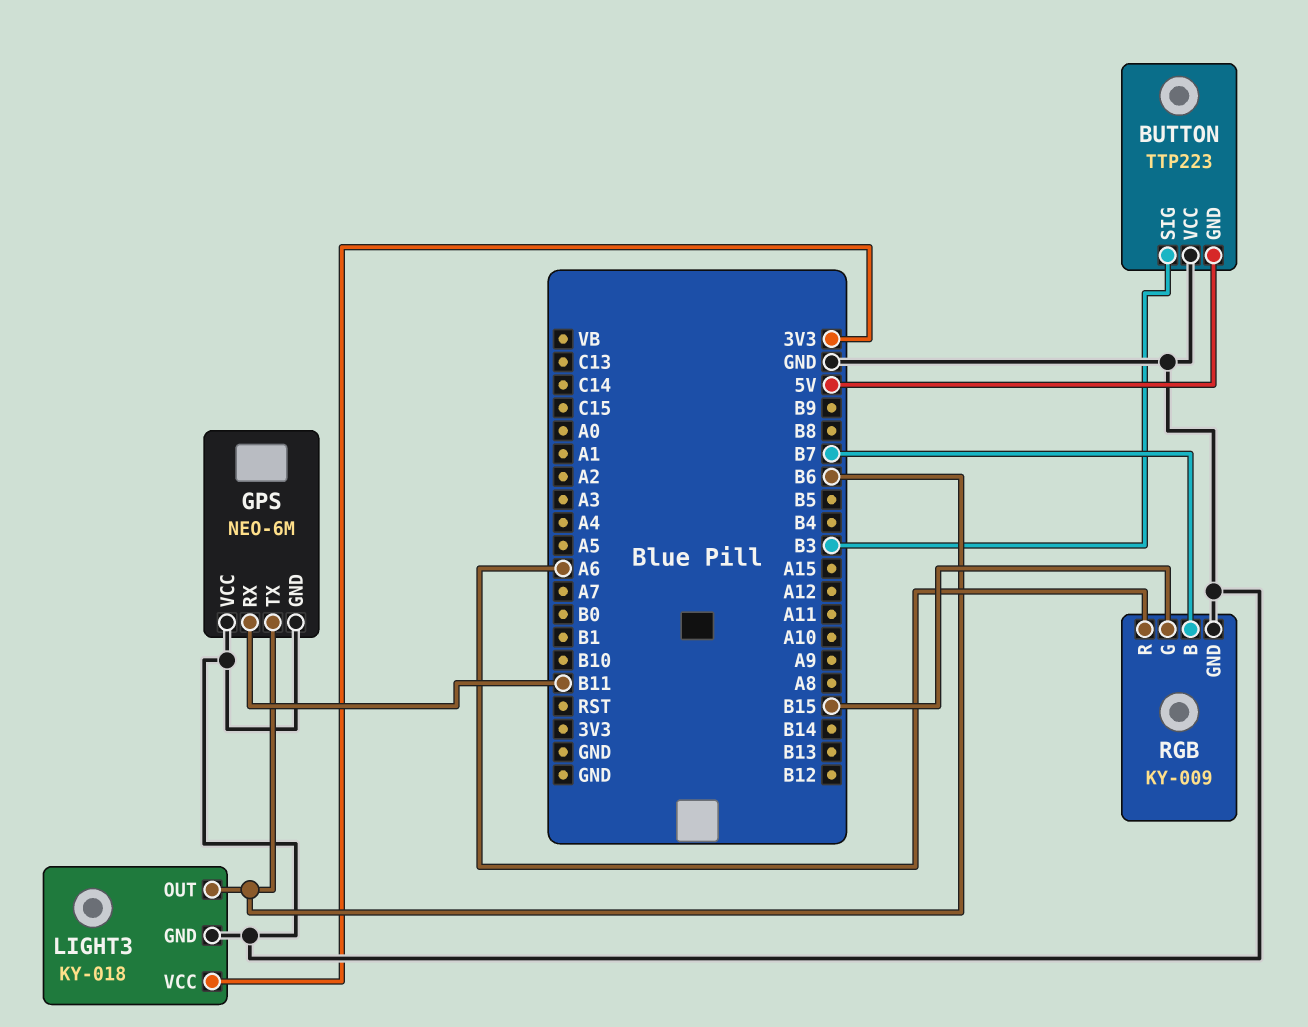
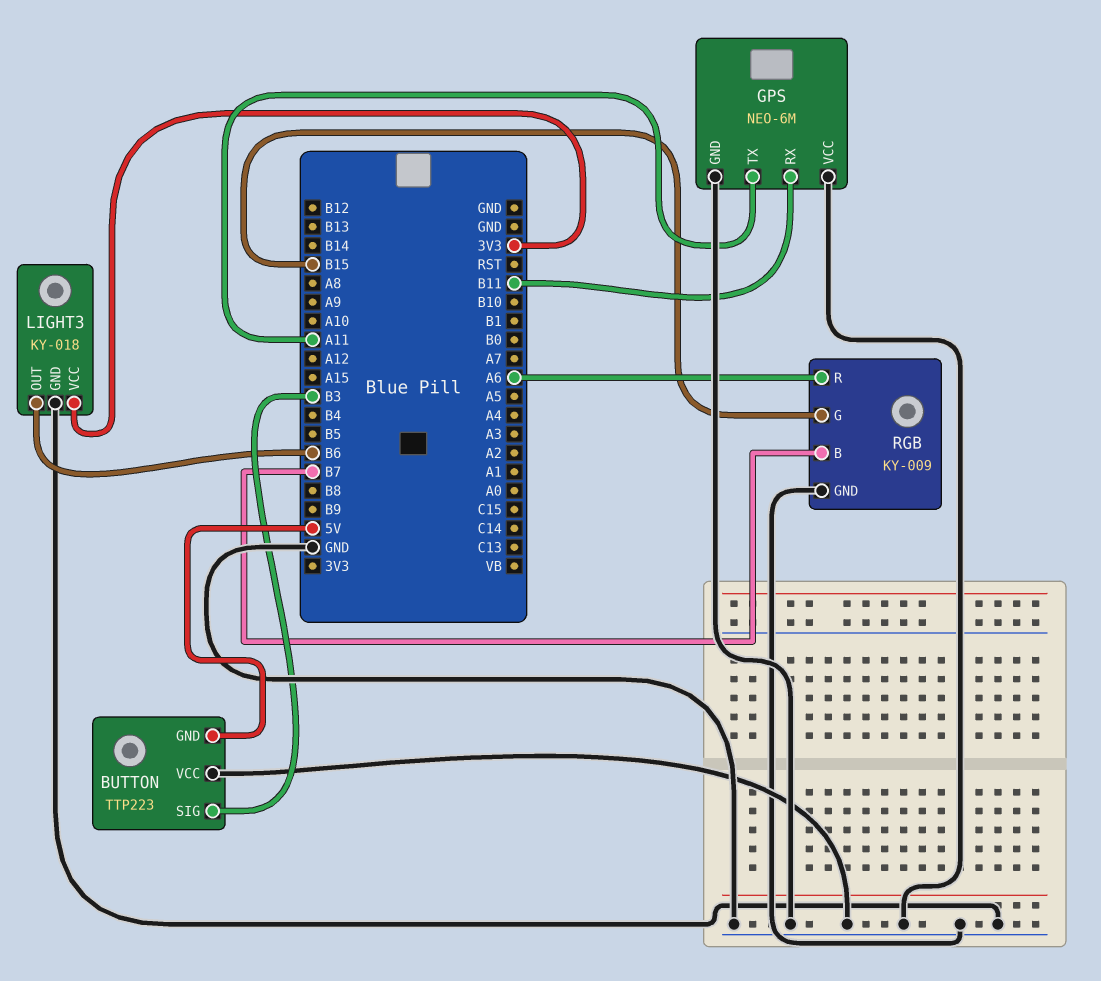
GPS pin TX: B6 -> A11

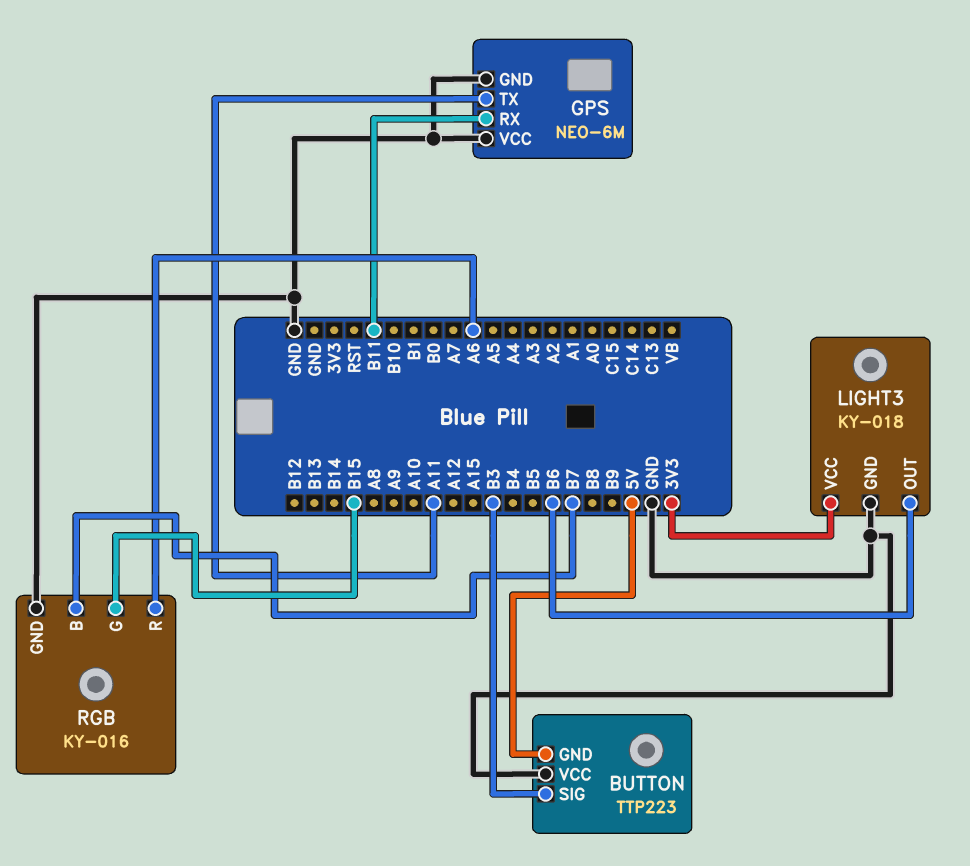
RGB: KY-009 -> KY-016

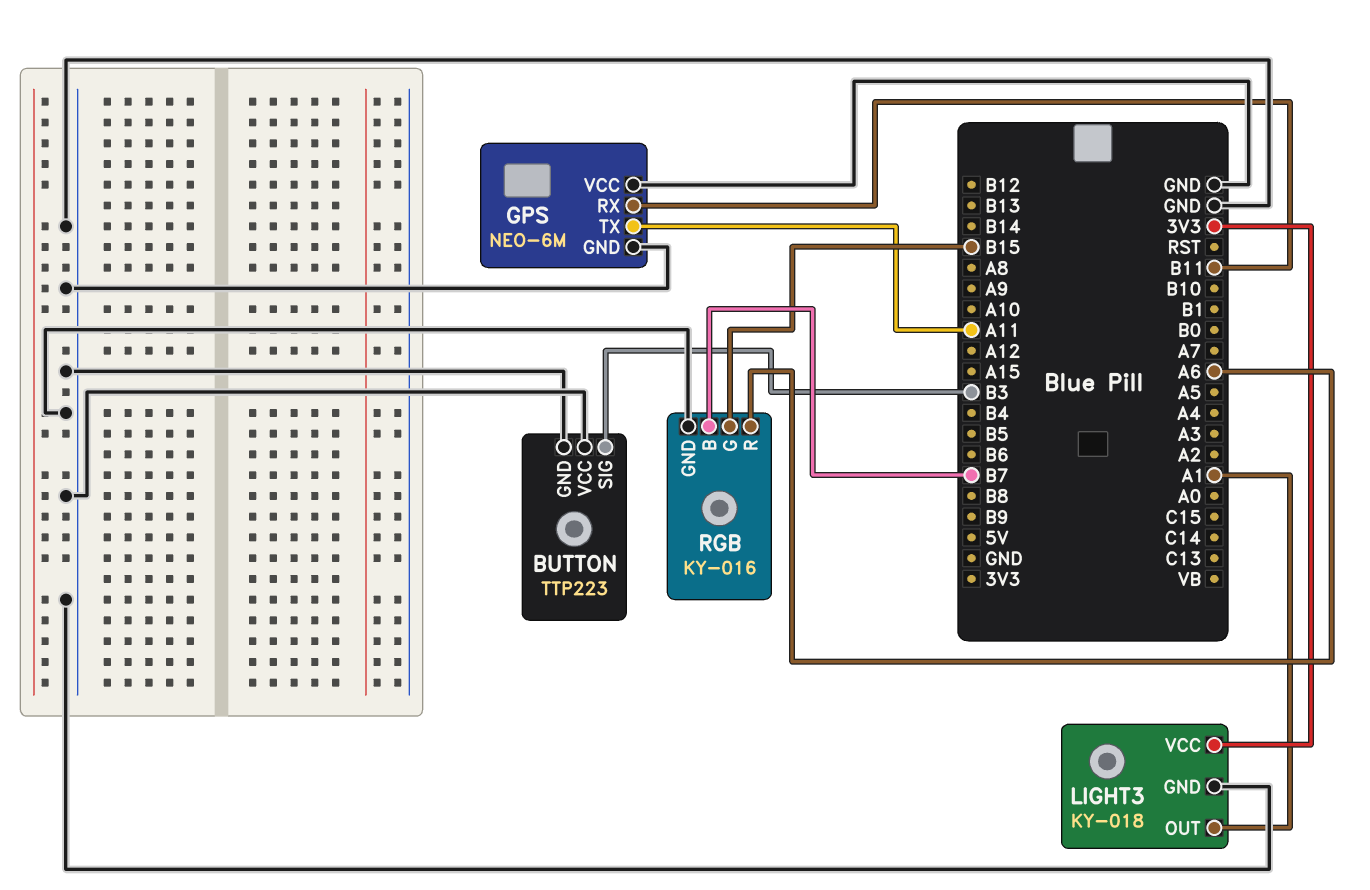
BUTTON pin GND: 5V -> GND
LIGHT3 pin OUT: B6 -> A1

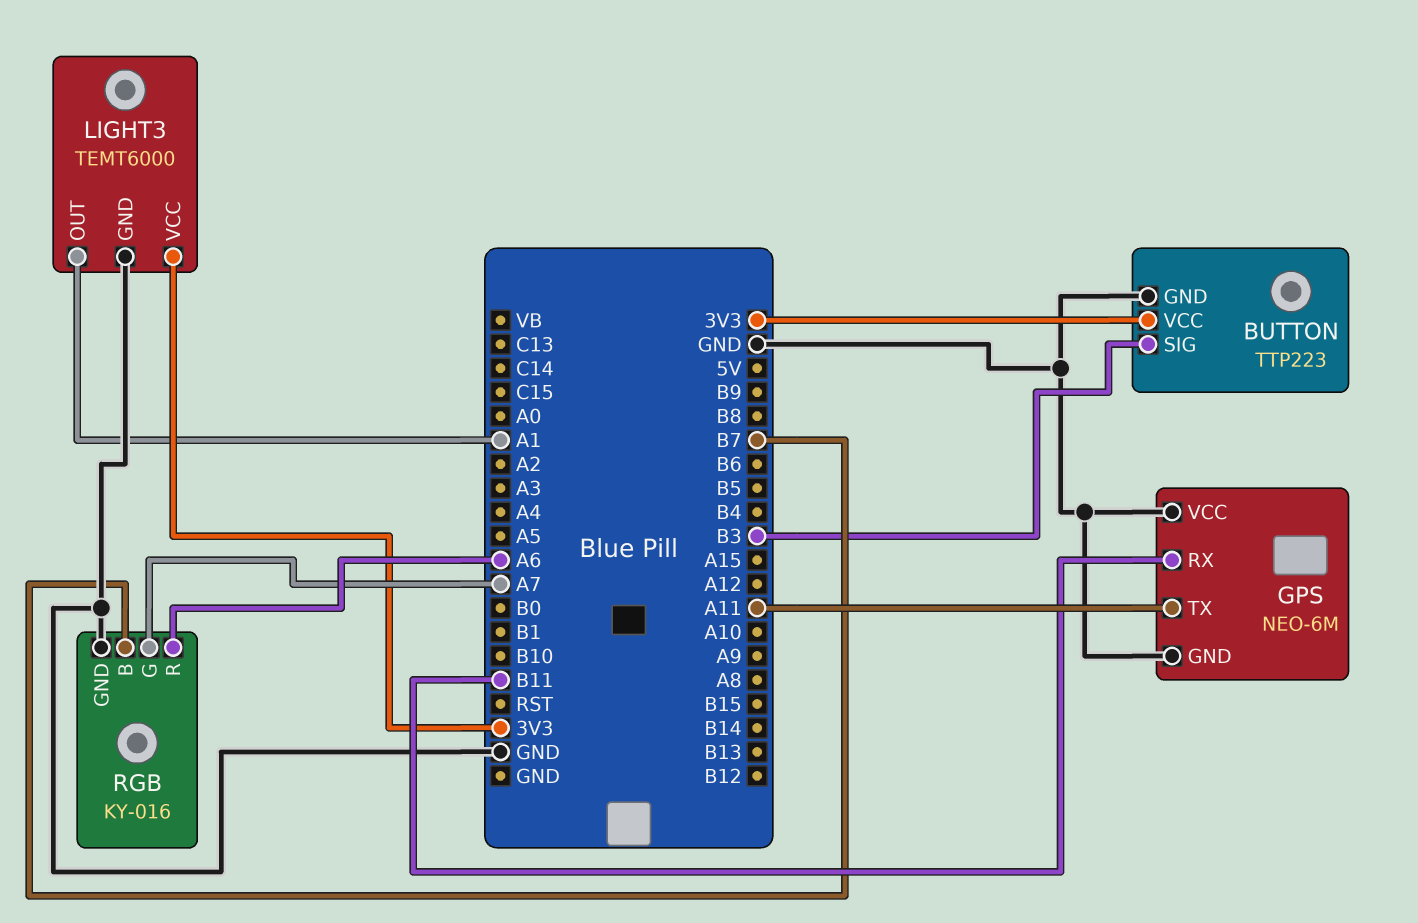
BUTTON pin VCC: GND -> 3V3
LIGHT3: KY-018 -> TEMT6000
RGB pin G: B15 -> A7

